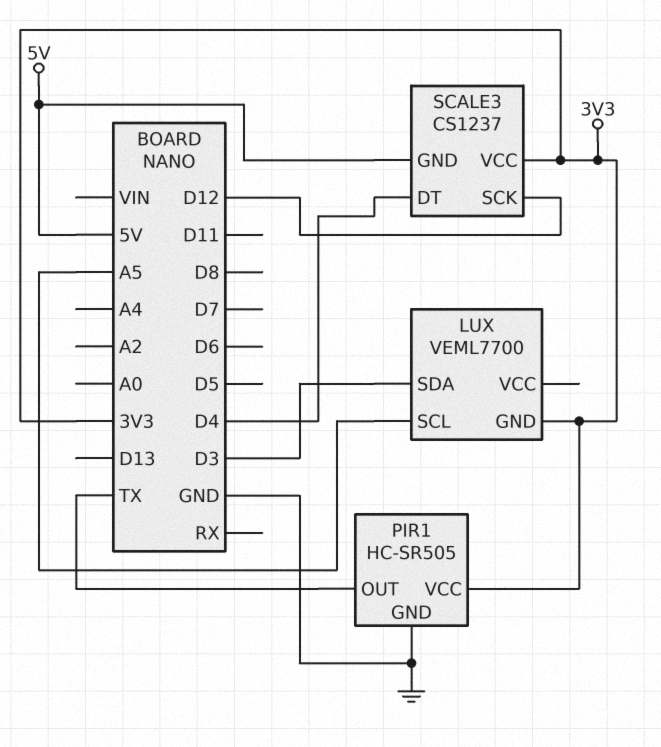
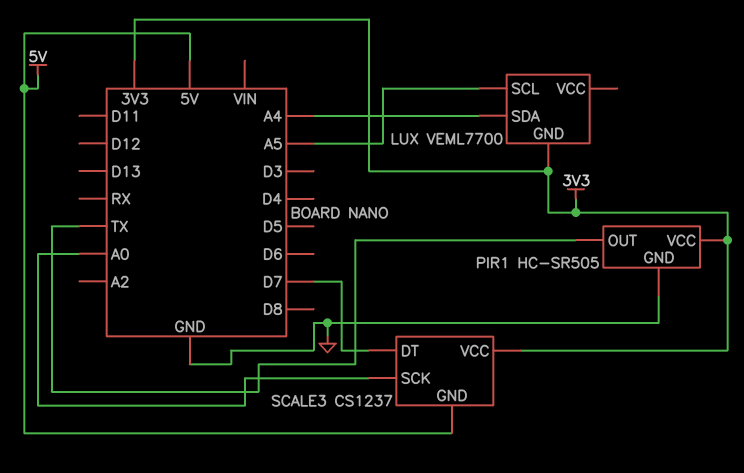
LUX pin SDA: D3 -> A4
SCALE3 pin DT: D4 -> D7
SCALE3 pin SCK: D12 -> A0

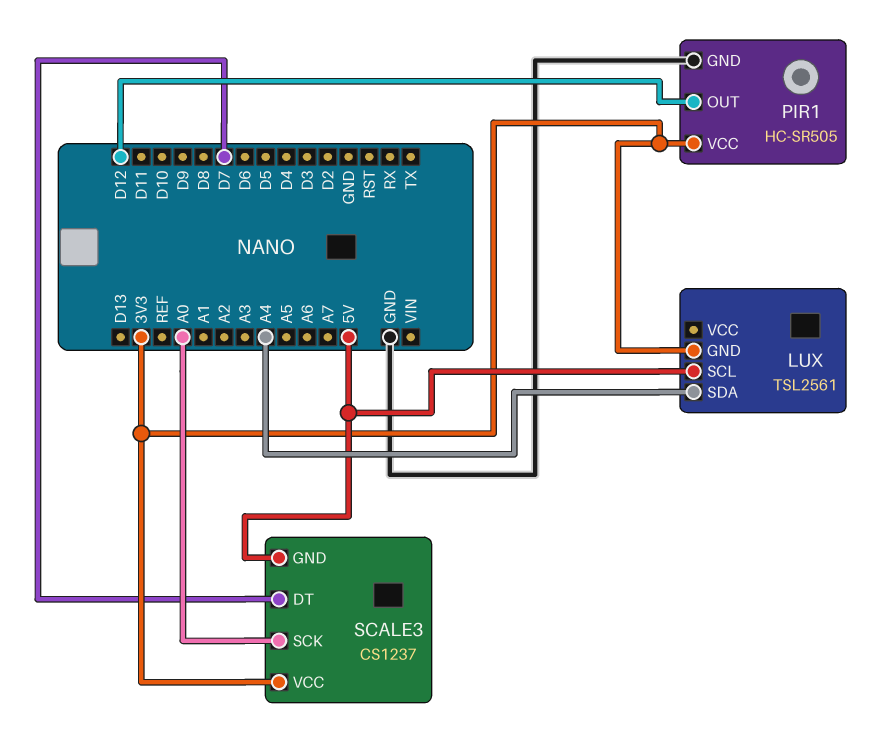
LUX: VEML7700 -> TSL2561
LUX pin SCL: A5 -> 5V
PIR1 pin OUT: TX -> D12

